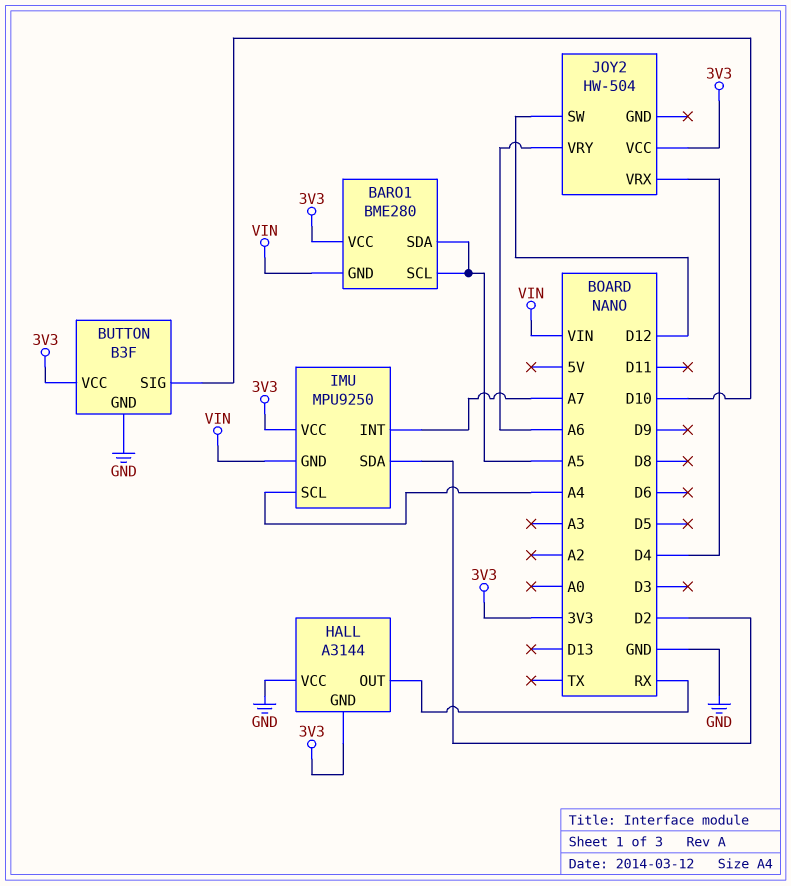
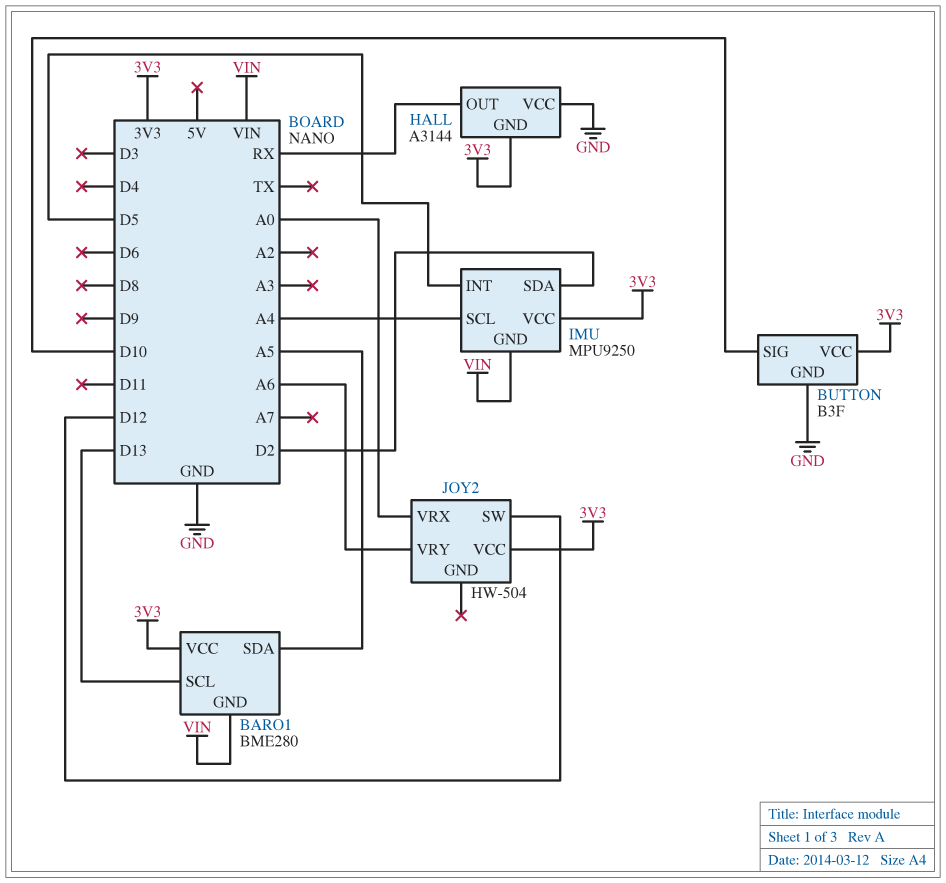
BARO1 pin SCL: A5 -> D13
IMU pin INT: A7 -> D5
JOY2 pin VRX: D4 -> A0

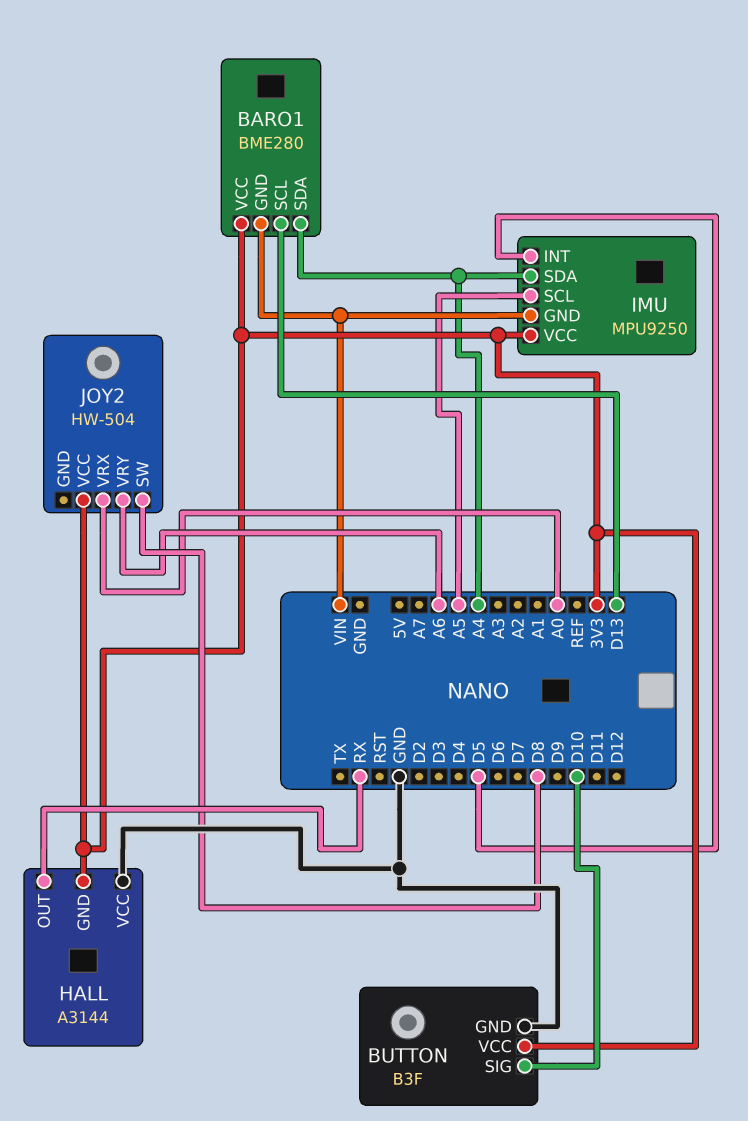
BARO1 pin SDA: A5 -> A4
IMU pin SCL: A4 -> A5
IMU pin SDA: D2 -> A4
JOY2 pin SW: D12 -> D8

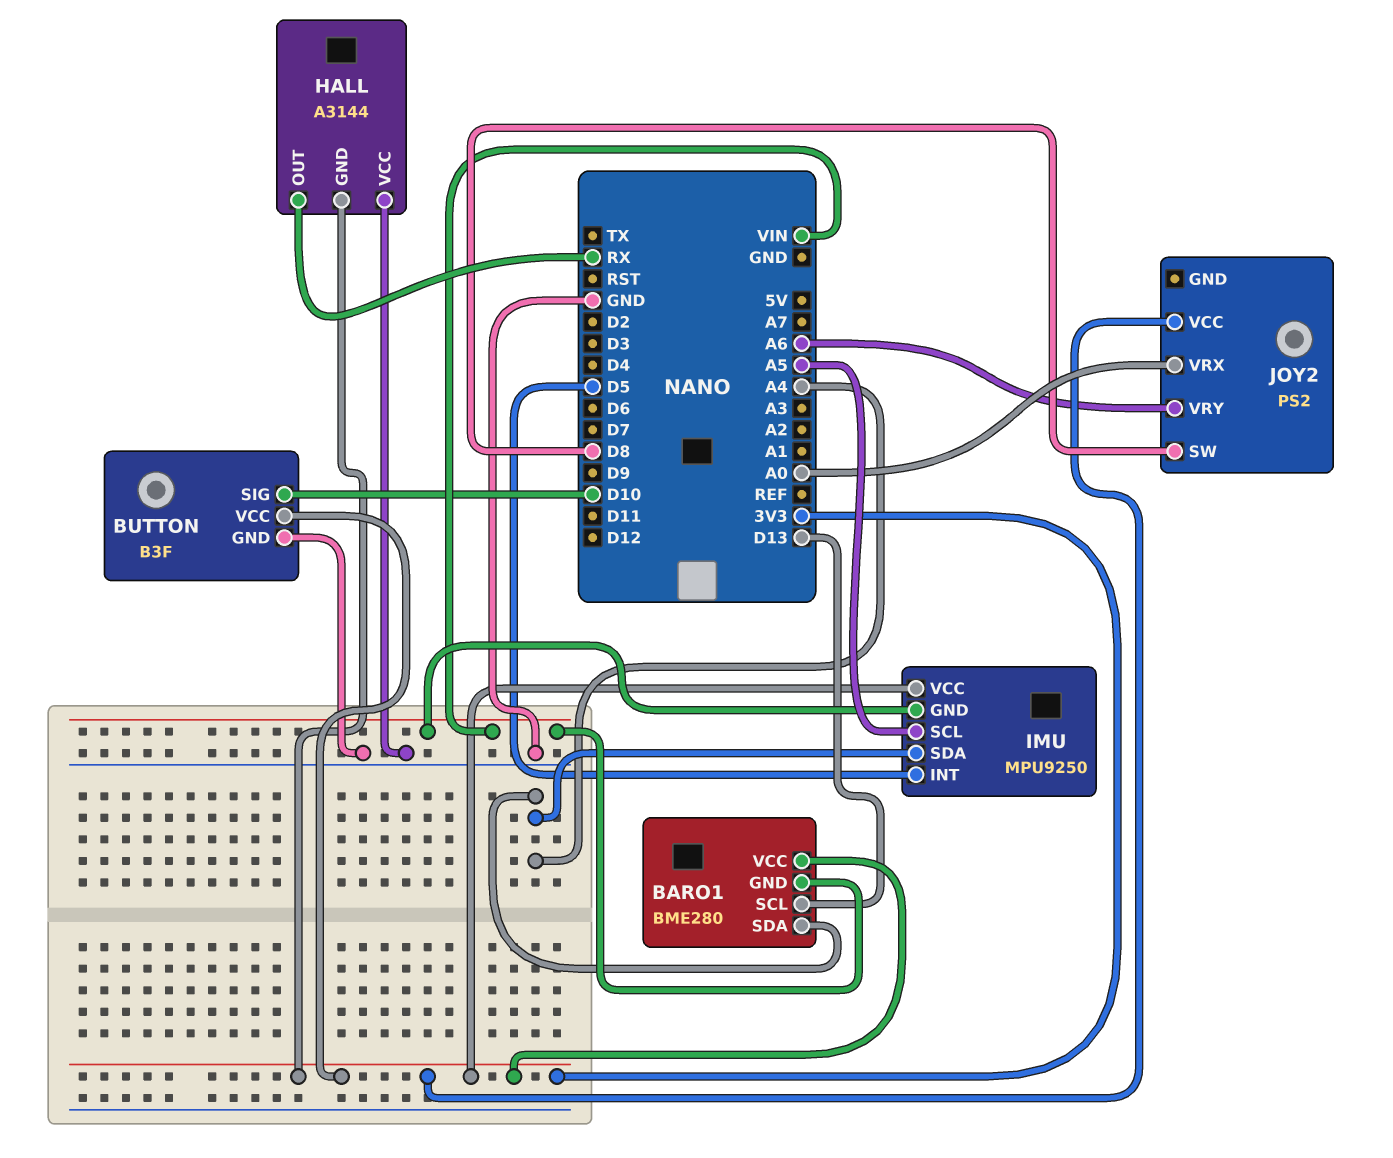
JOY2: HW-504 -> PS2

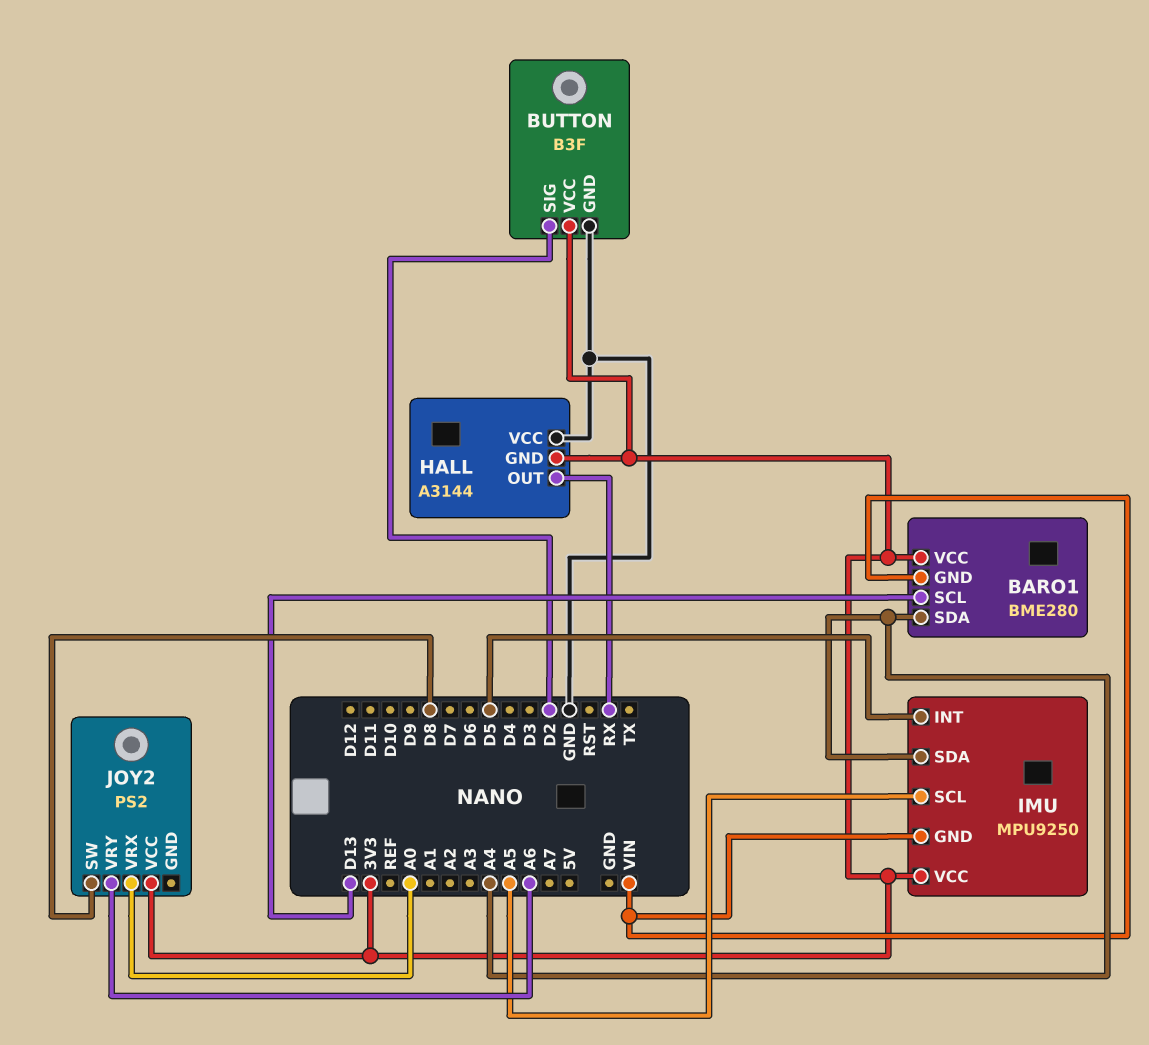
BUTTON pin SIG: D10 -> D2

